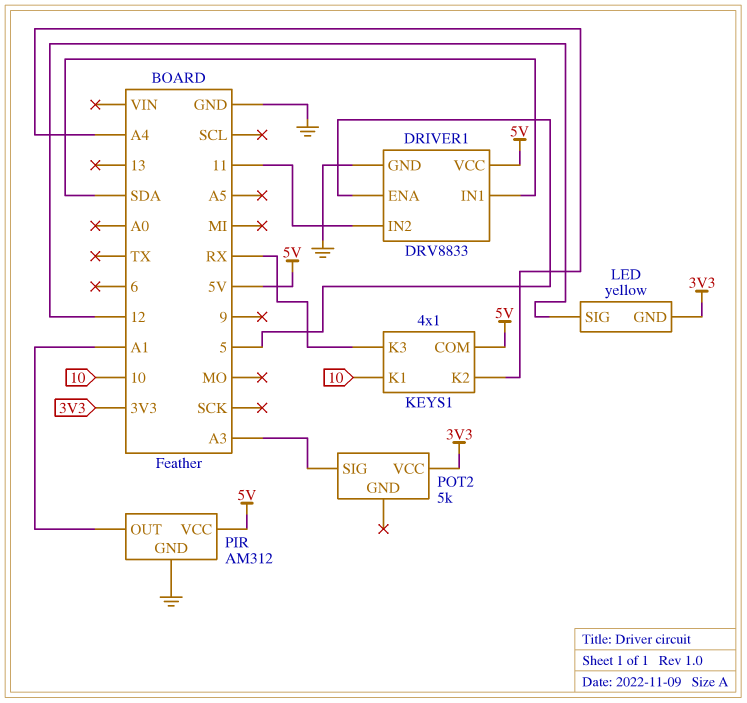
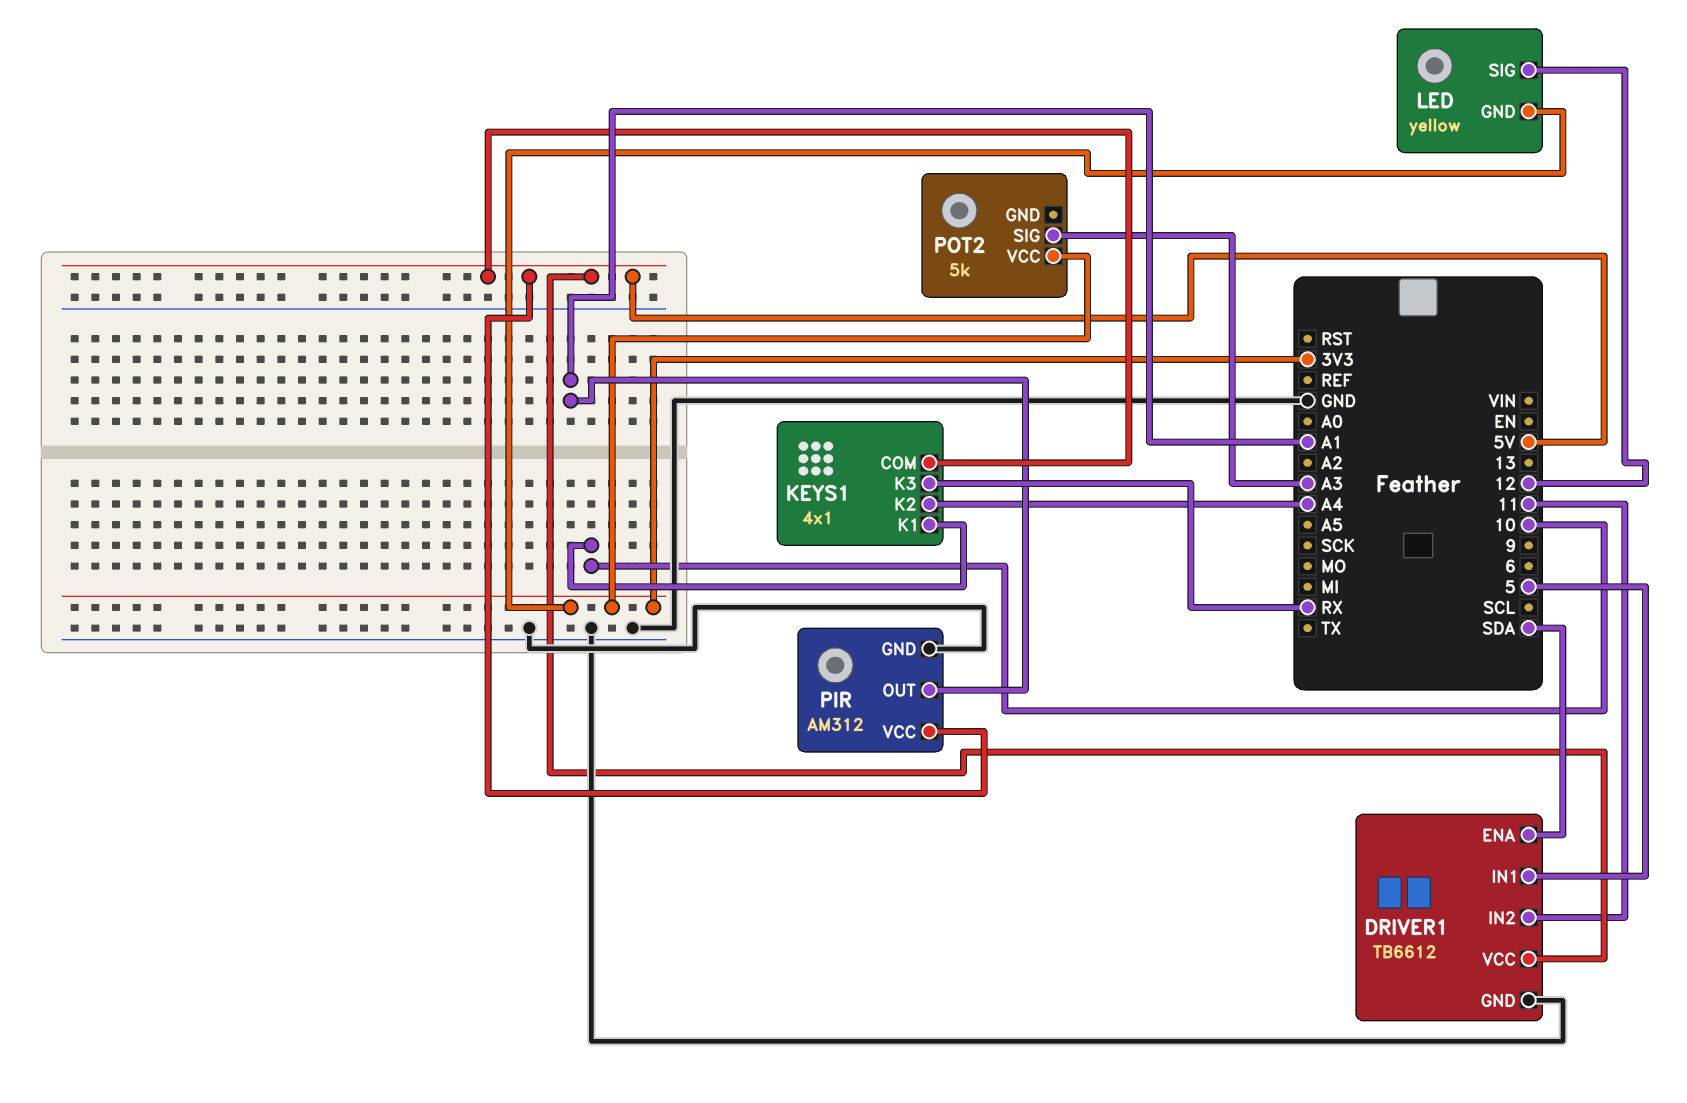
DRIVER1: DRV8833 -> TB6612
DRIVER1 pin ENA: 5 -> SDA
DRIVER1 pin IN1: SDA -> 5

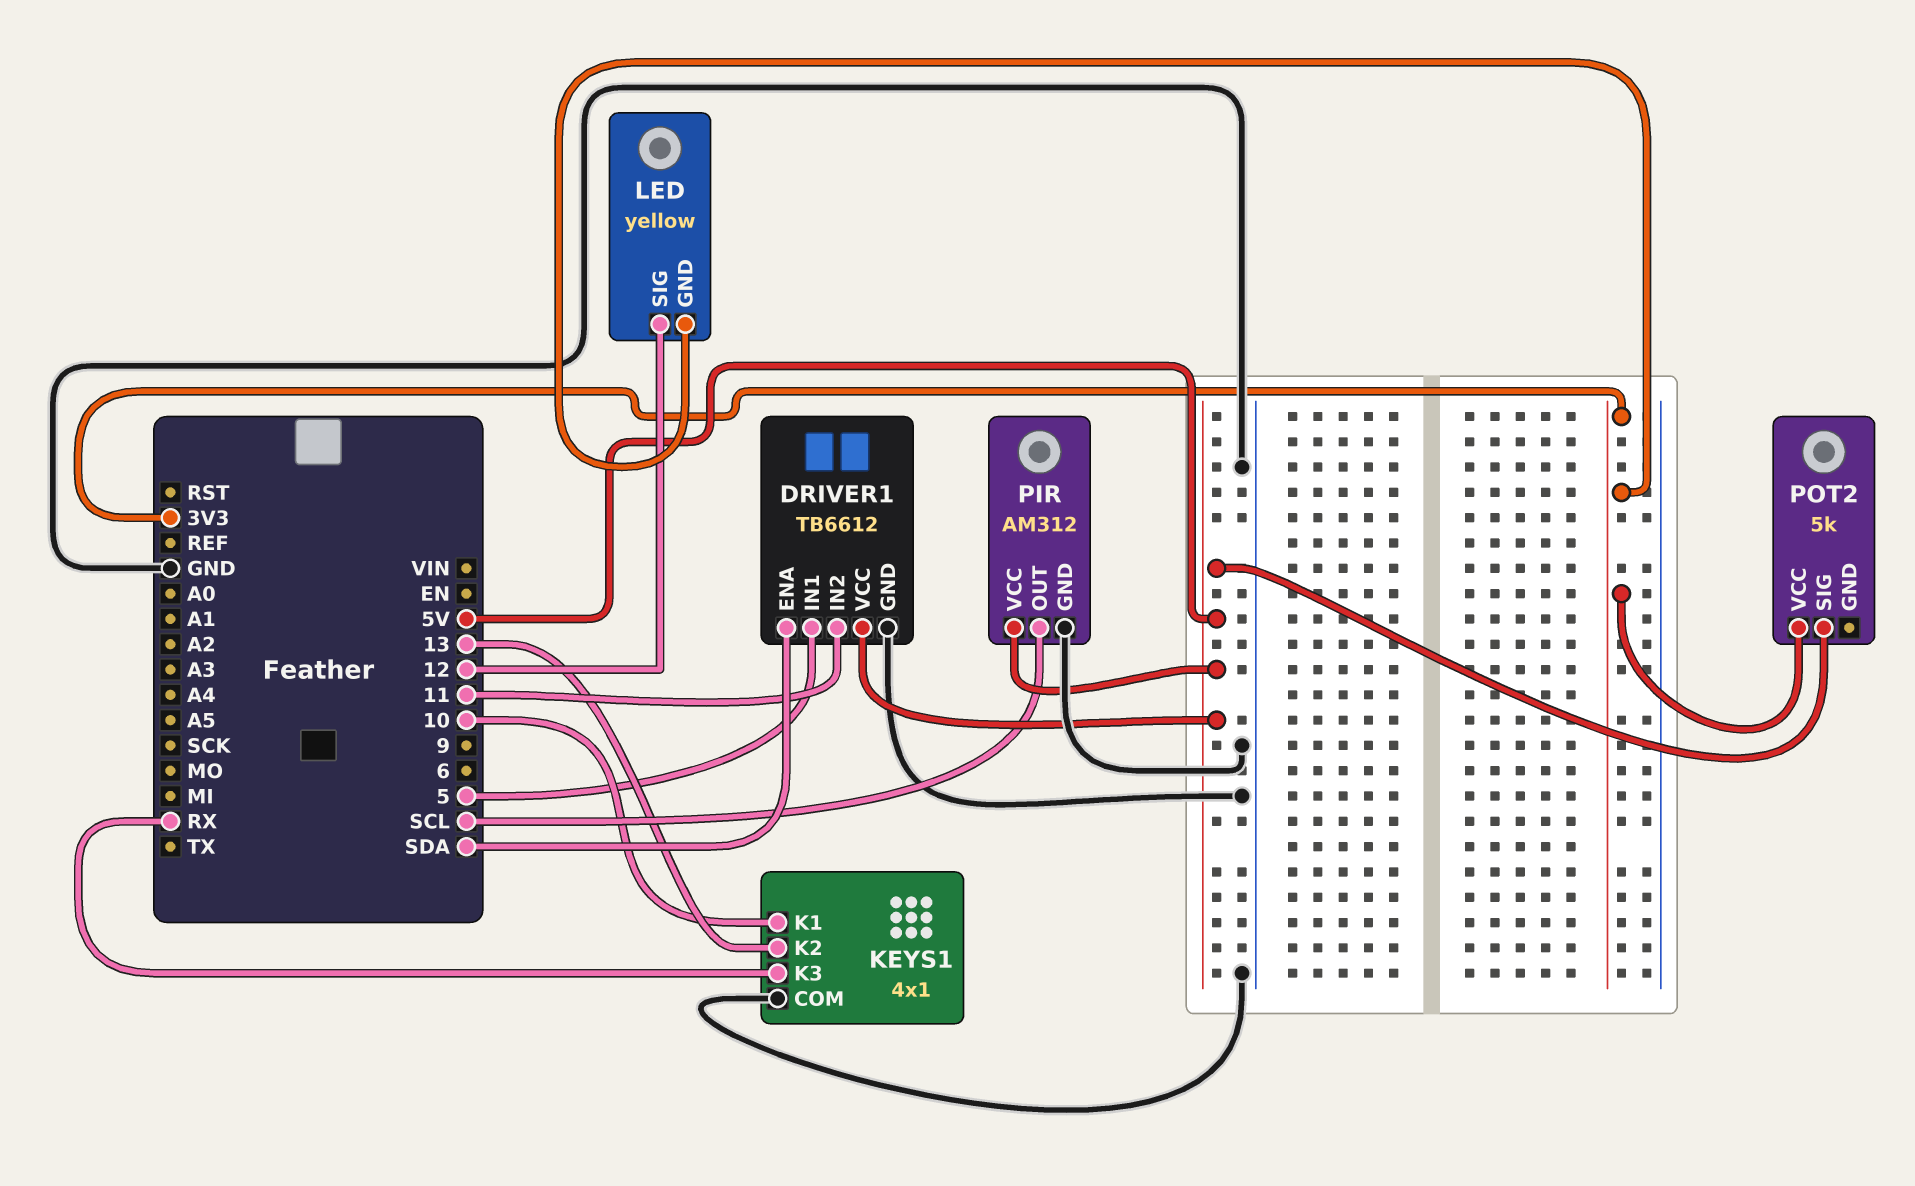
KEYS1 pin COM: 5V -> GND
KEYS1 pin K2: A4 -> 13
PIR pin OUT: A1 -> SCL
POT2 pin SIG: A3 -> 5V

